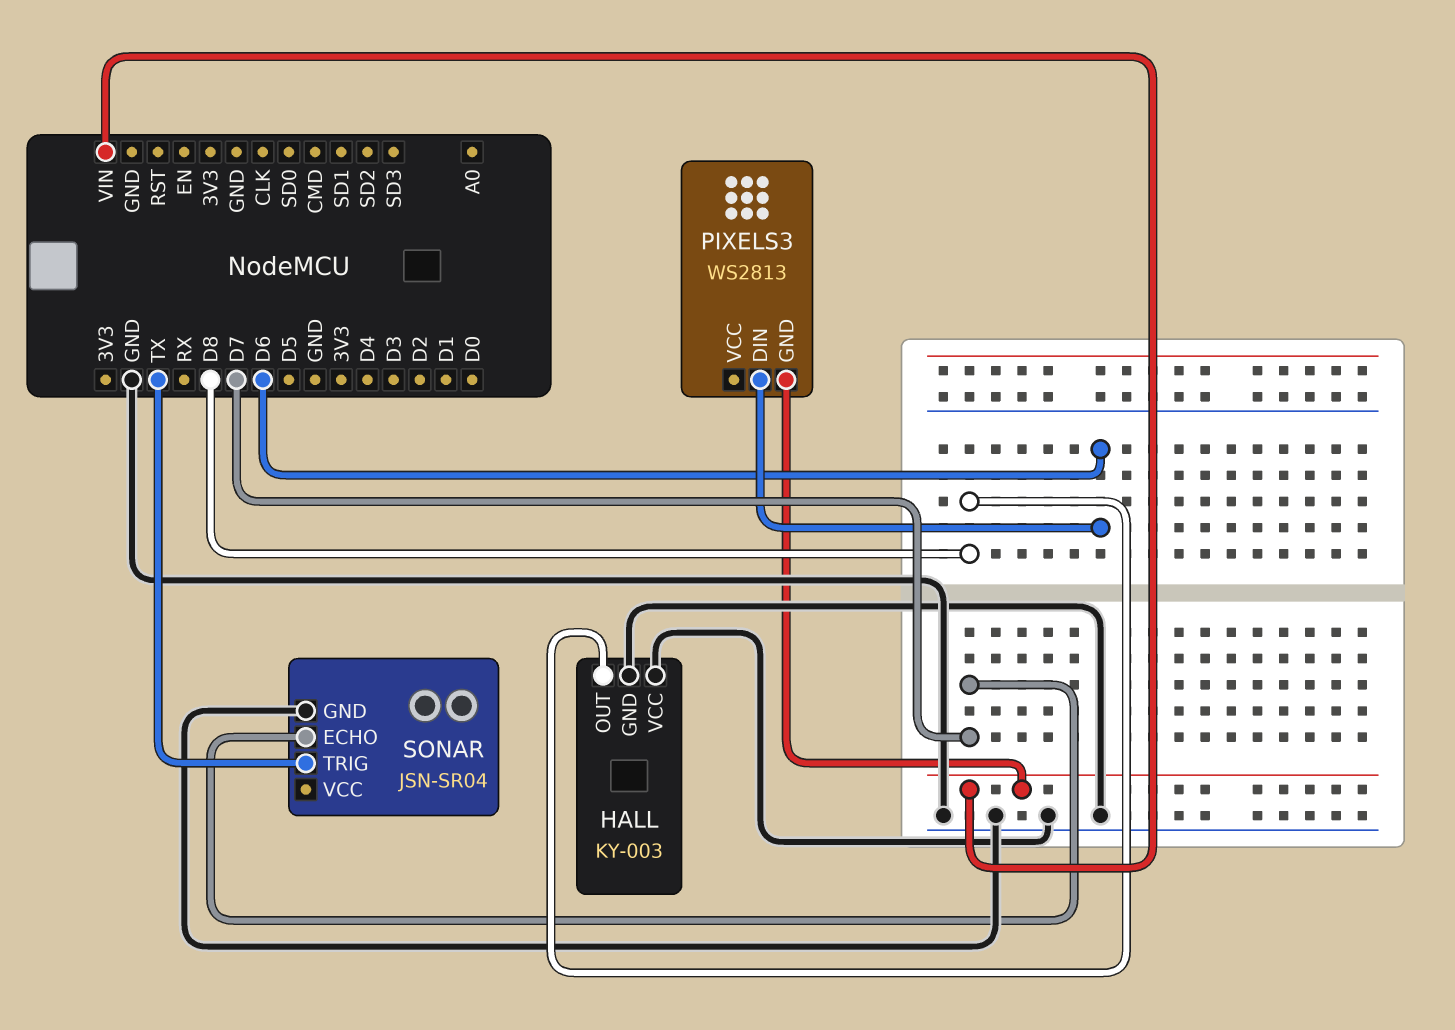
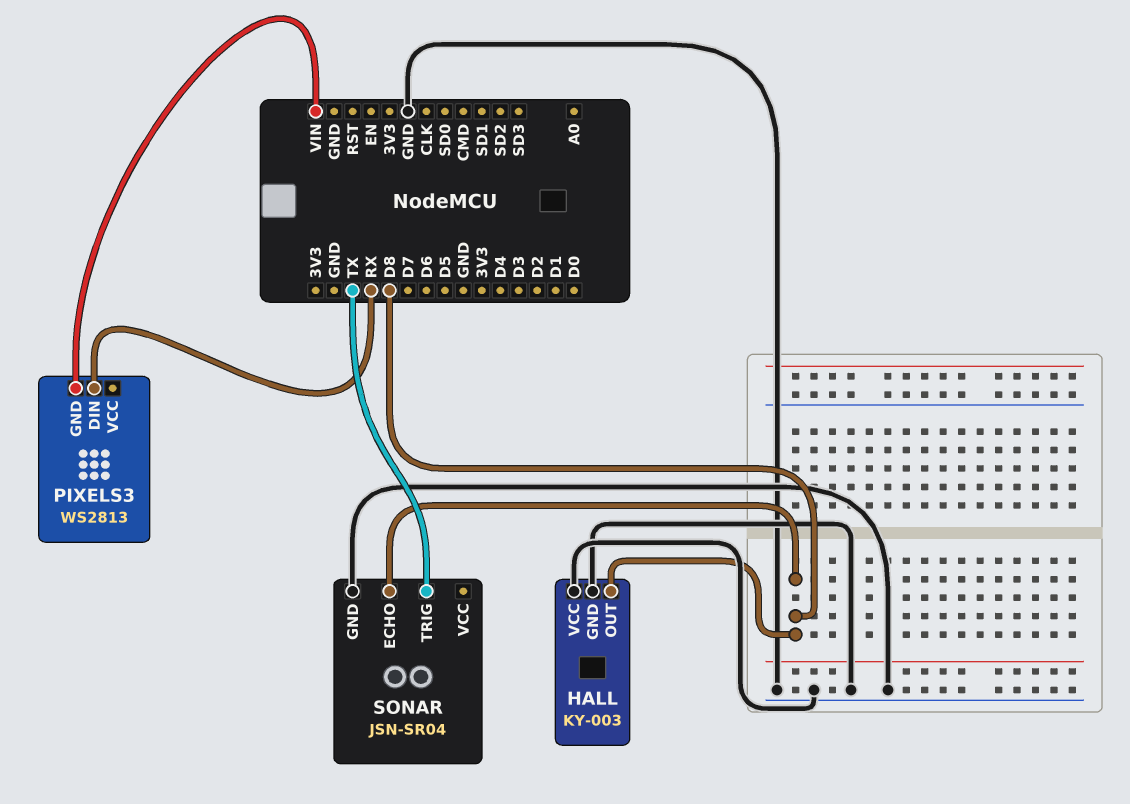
PIXELS3 pin DIN: D6 -> RX
SONAR pin ECHO: D7 -> D8

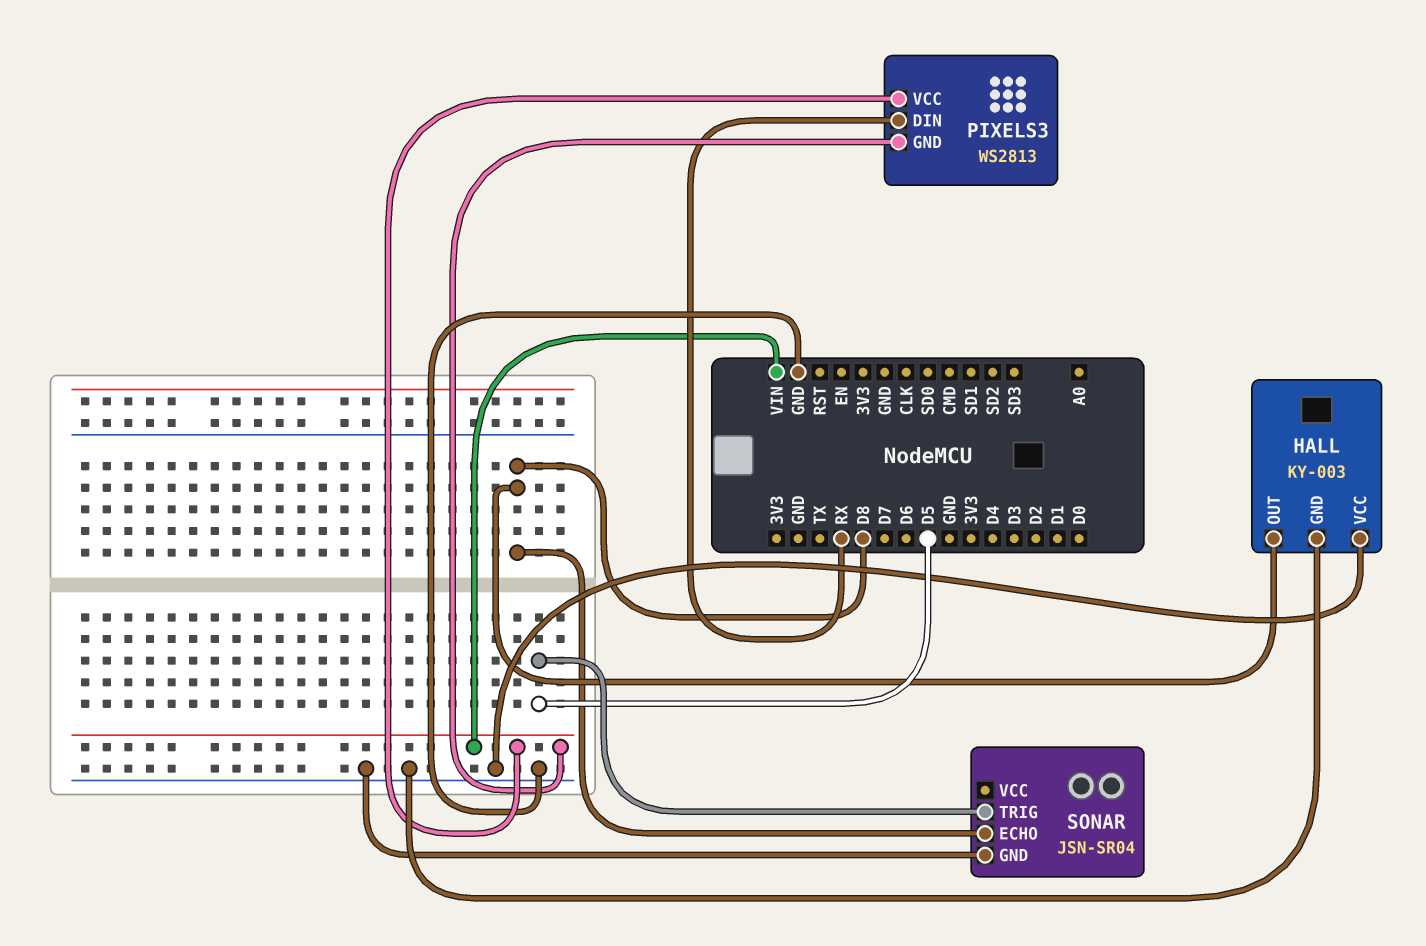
PIXELS3 pin VCC: none -> VIN
SONAR pin TRIG: TX -> D5

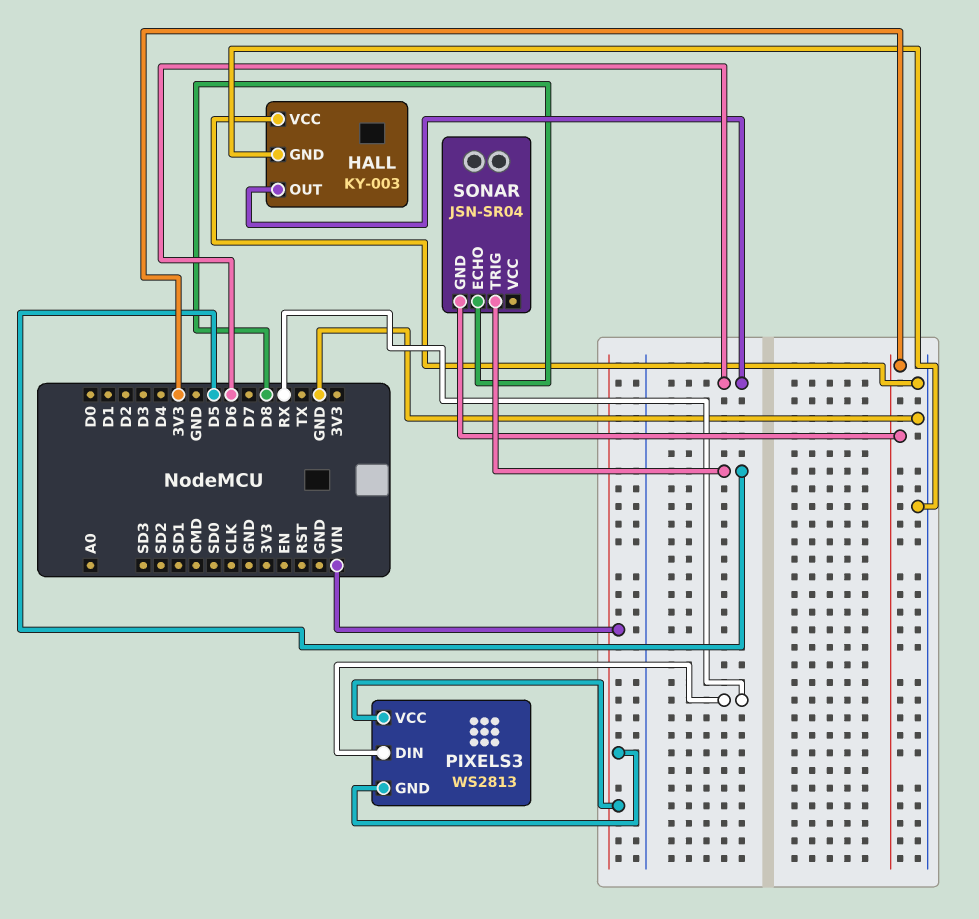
HALL pin OUT: D8 -> D6
SONAR pin GND: GND -> 3V3

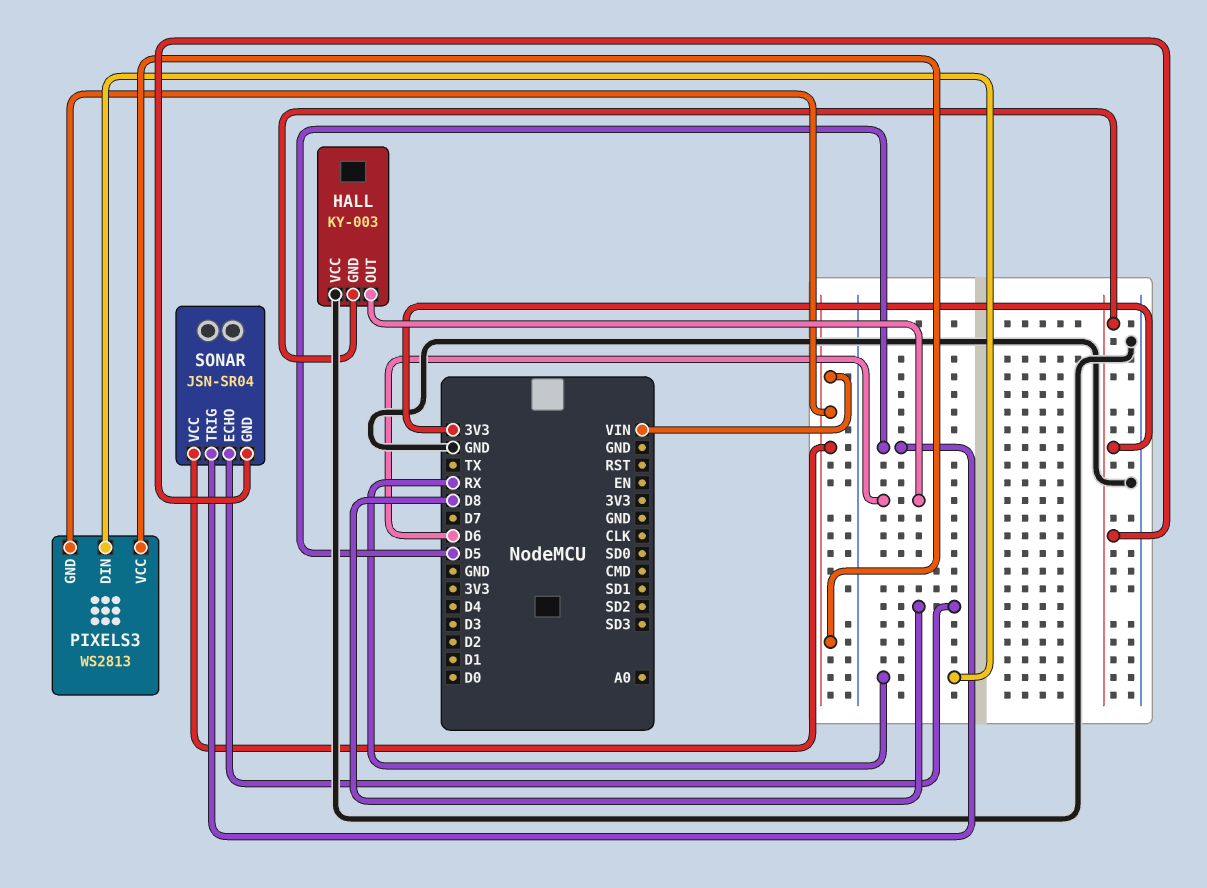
HALL pin GND: GND -> 3V3
SONAR pin VCC: none -> VIN

